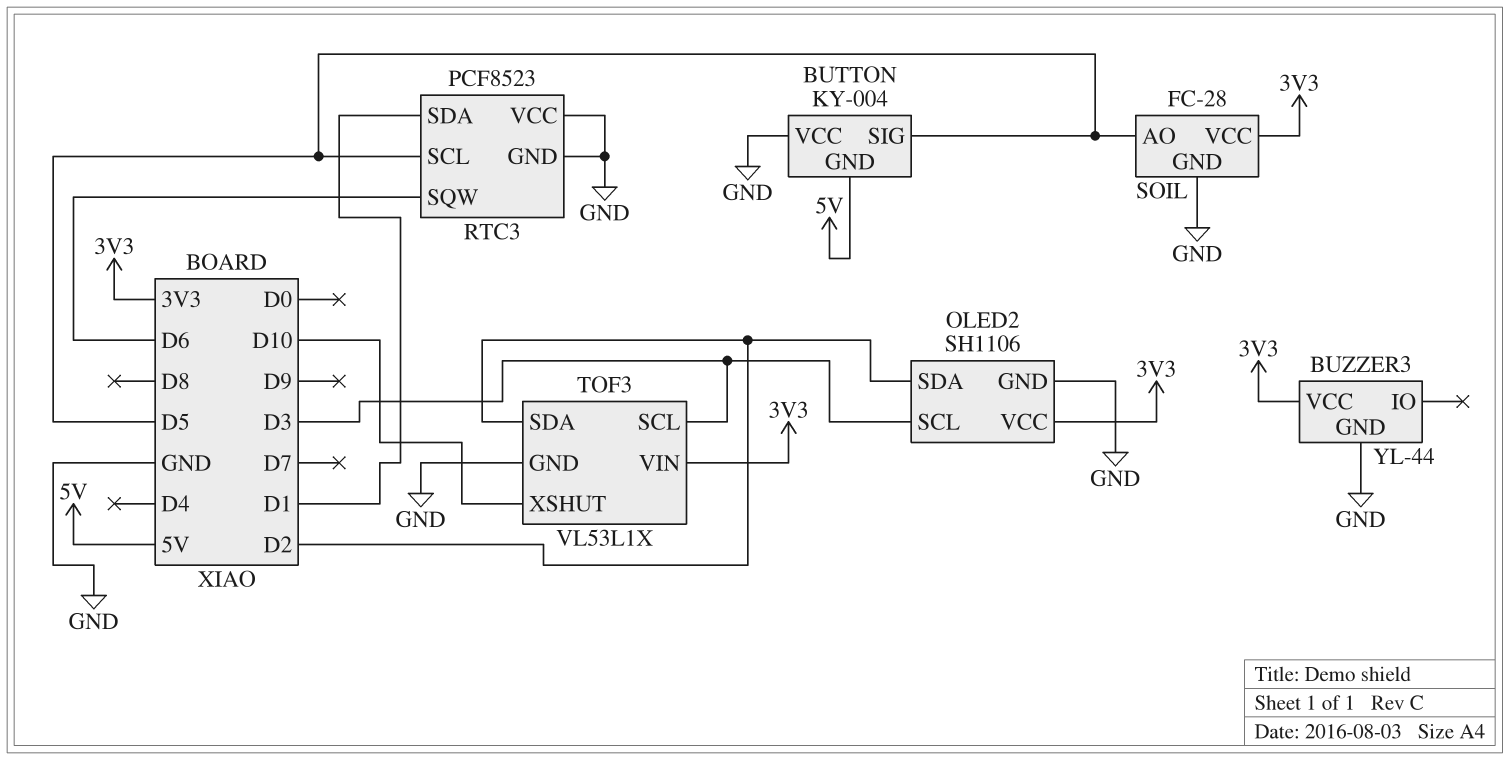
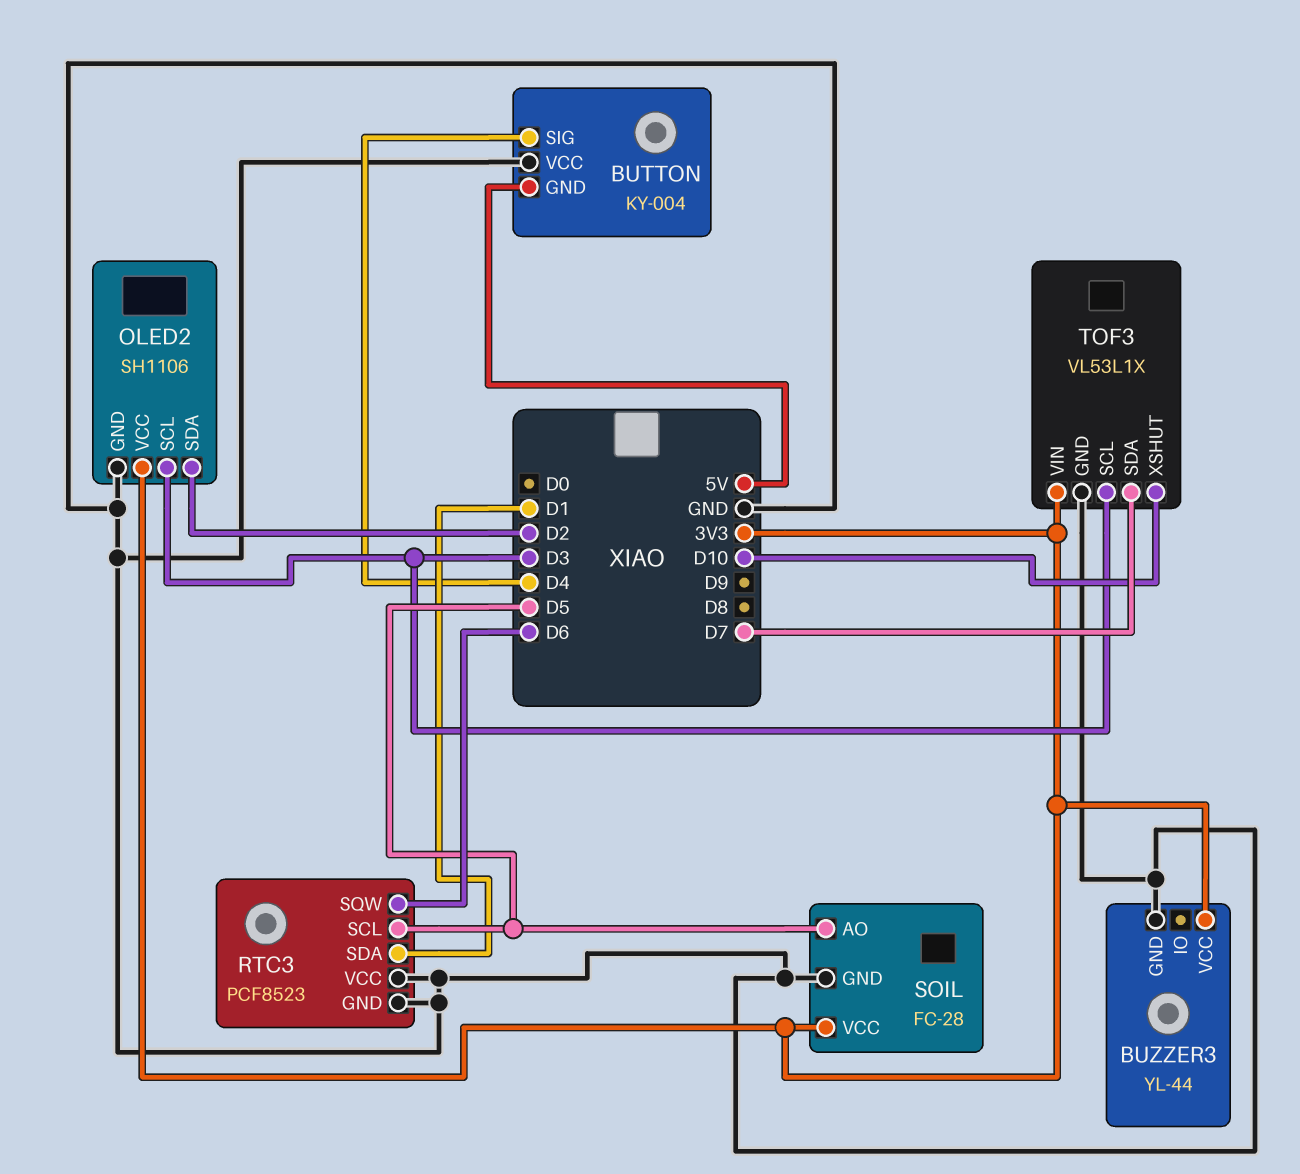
BUTTON pin SIG: D5 -> D4
TOF3 pin SDA: D2 -> D7

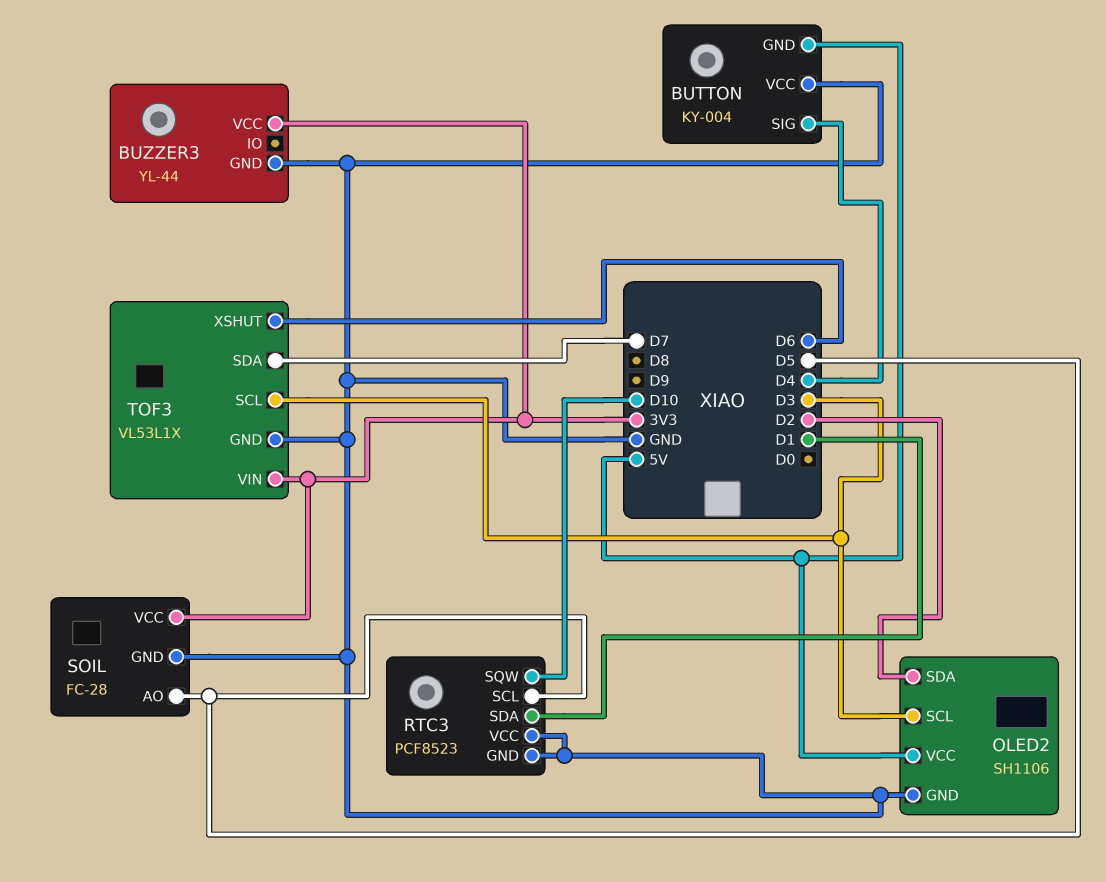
OLED2 pin VCC: 3V3 -> 5V
RTC3 pin SQW: D6 -> D10
TOF3 pin XSHUT: D10 -> D6

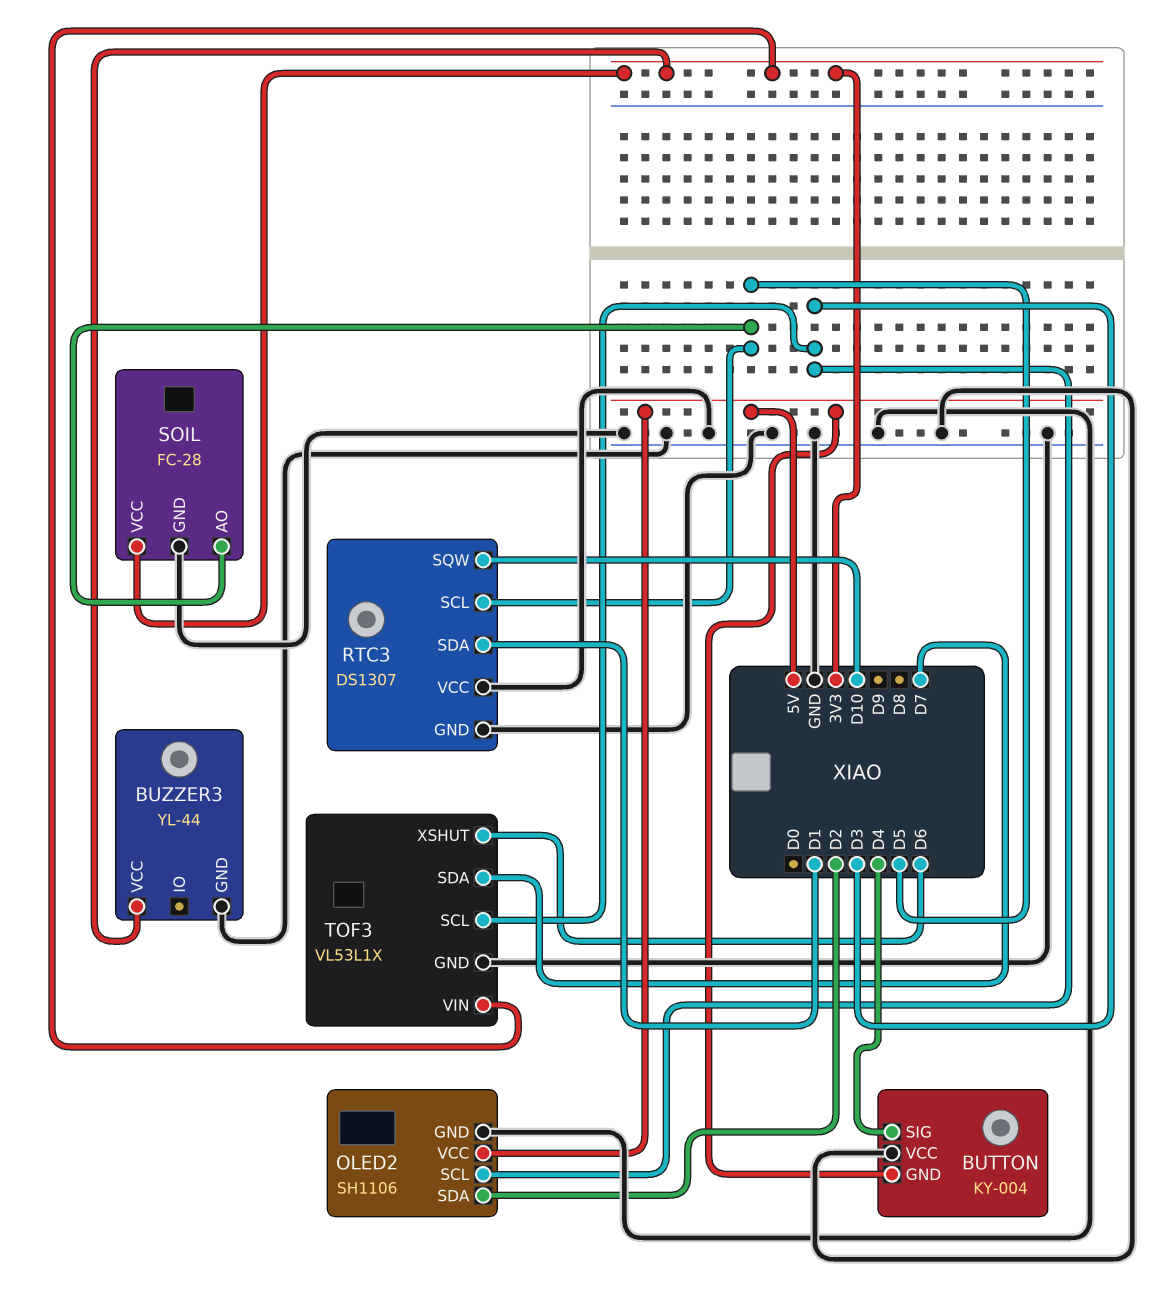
RTC3: PCF8523 -> DS1307

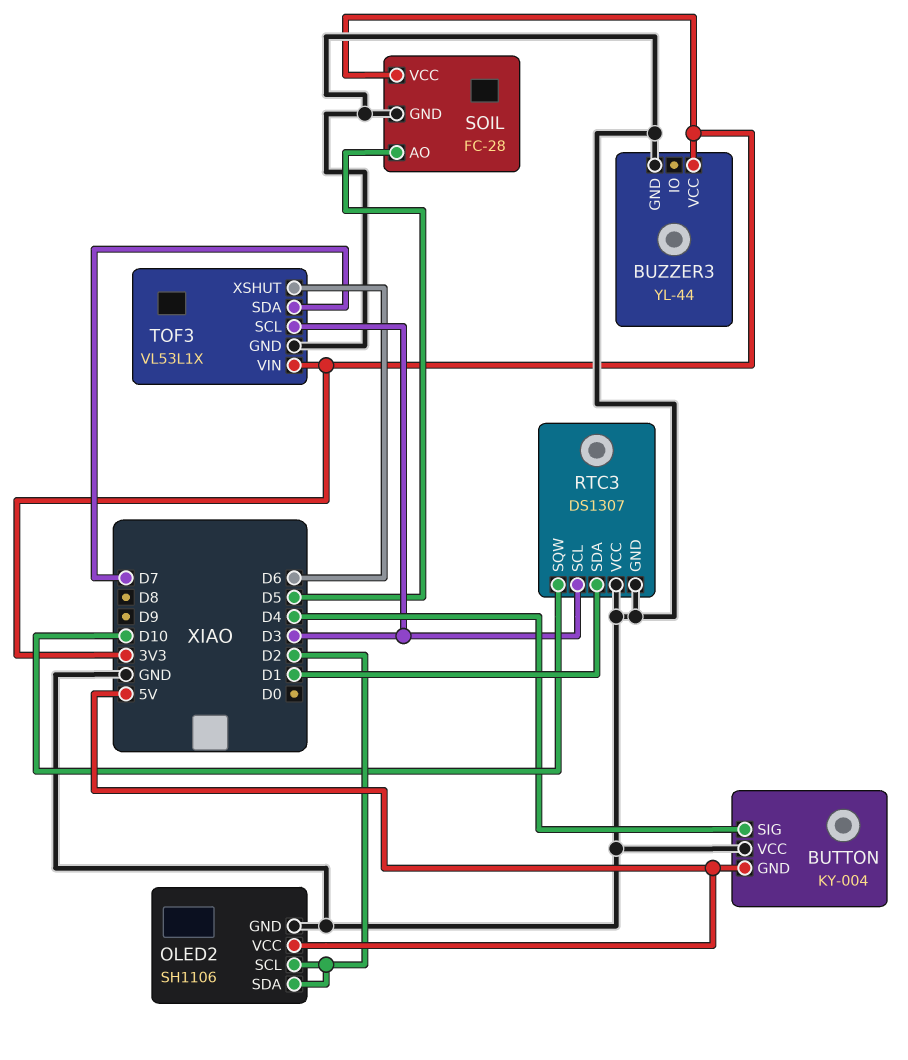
OLED2 pin SCL: D3 -> D2
RTC3 pin SCL: D5 -> D3

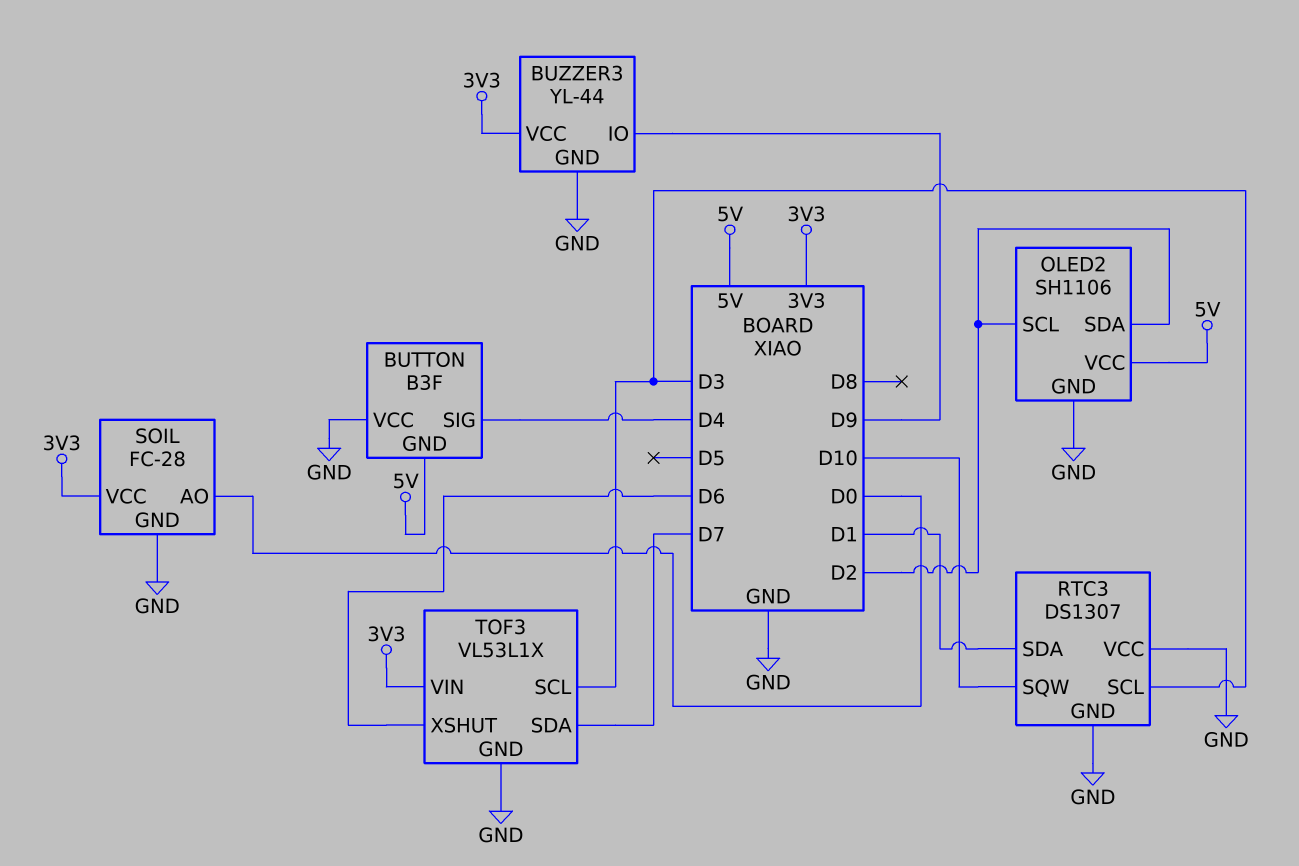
BUTTON: KY-004 -> B3F
BUZZER3 pin IO: none -> D9
SOIL pin AO: D5 -> D0

